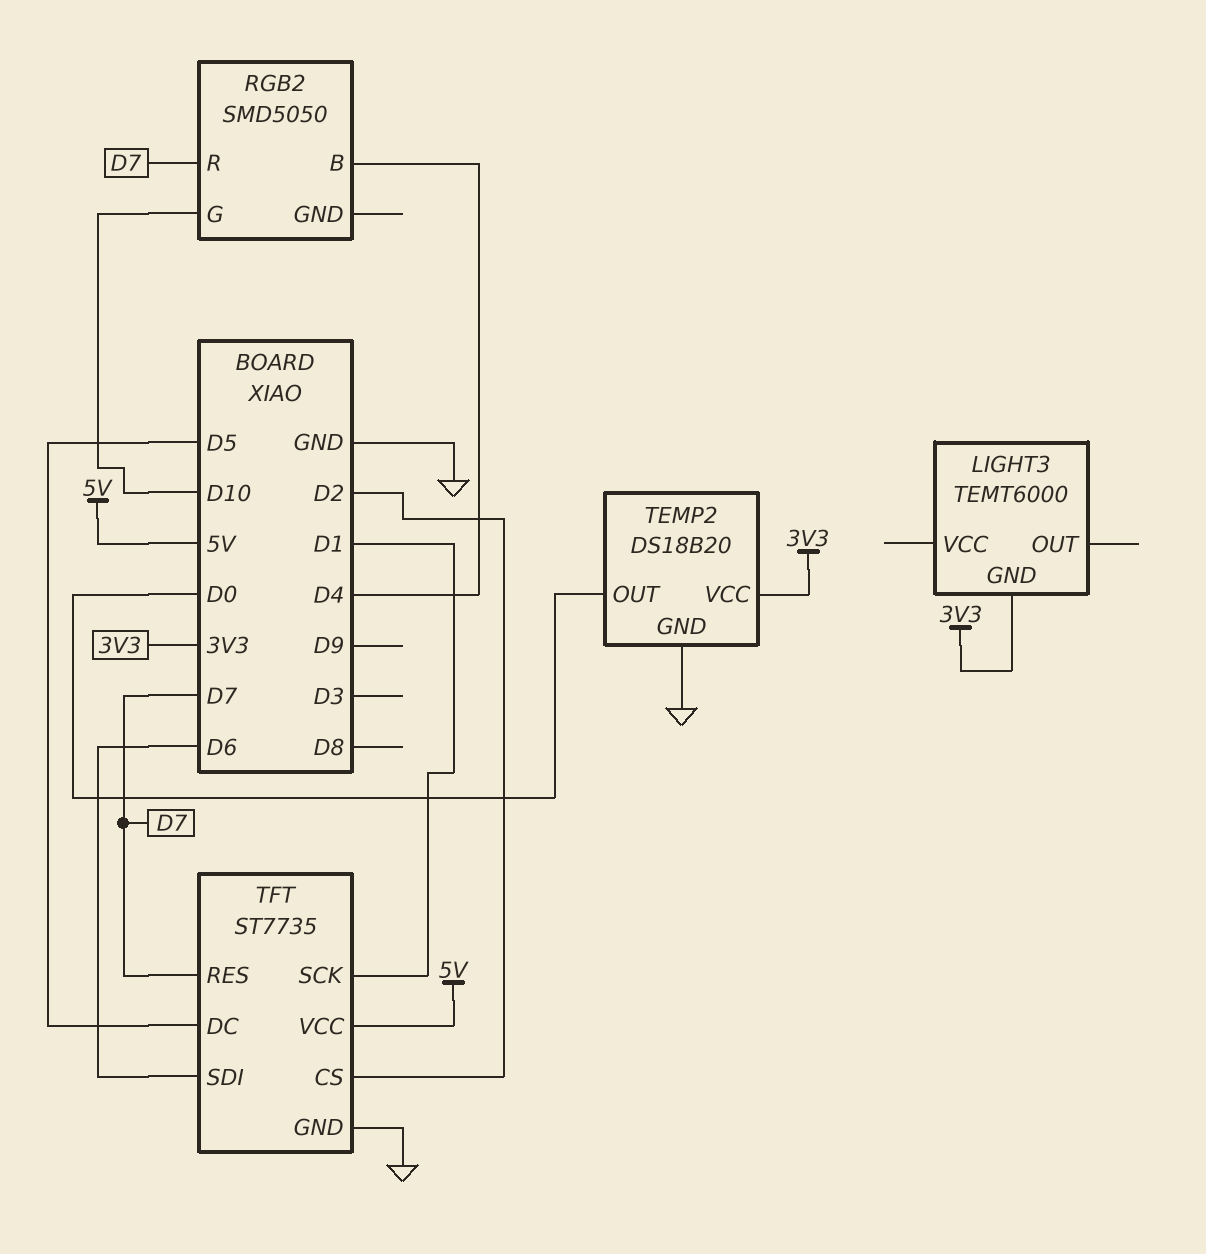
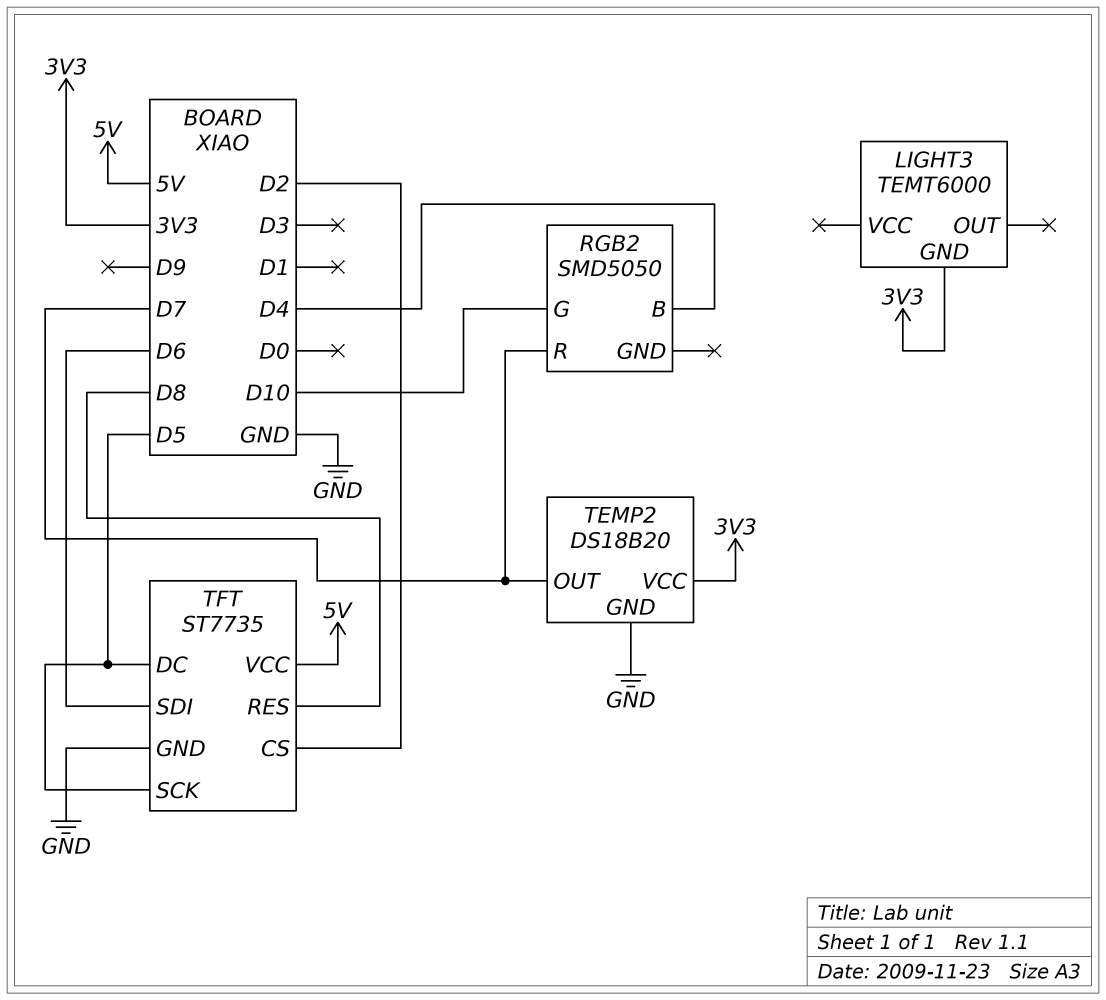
TEMP2 pin OUT: D0 -> D7
TFT pin RES: D7 -> D8
TFT pin SCK: D1 -> D5

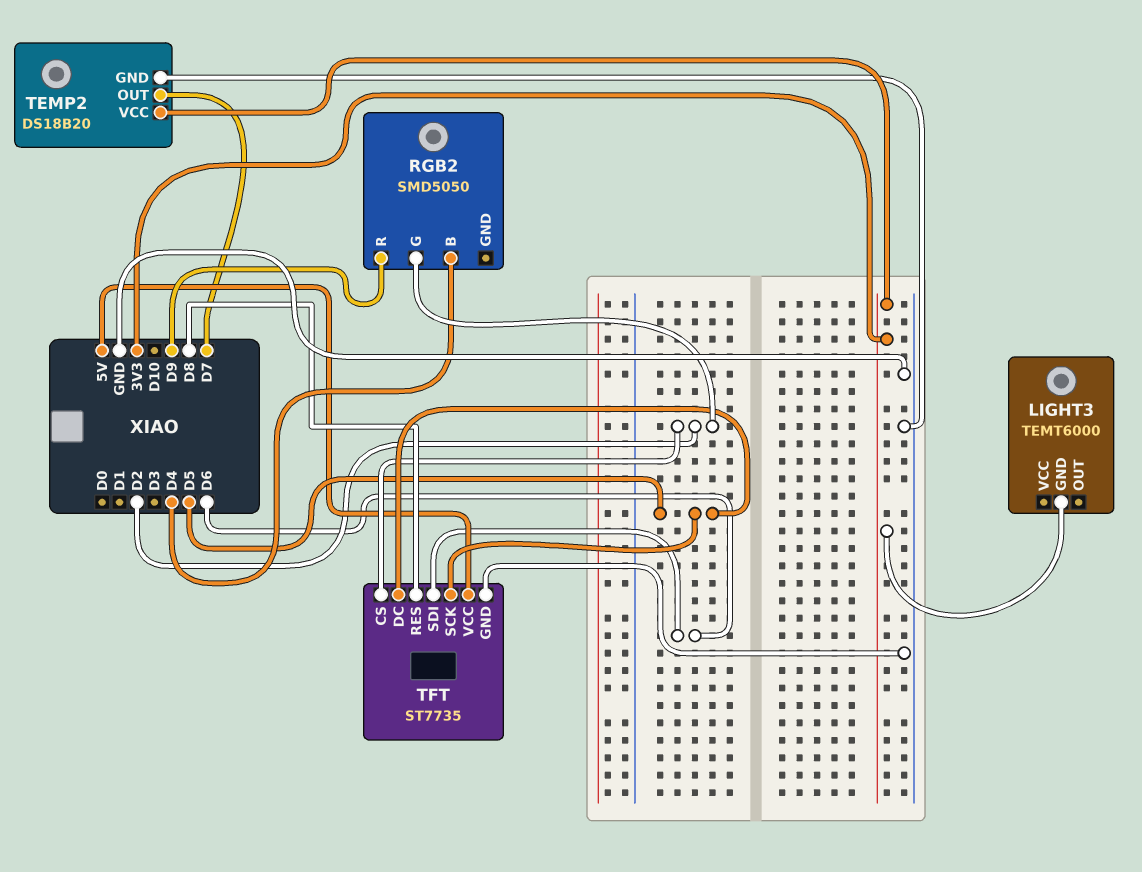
RGB2 pin G: D10 -> D2
RGB2 pin R: D7 -> D9

